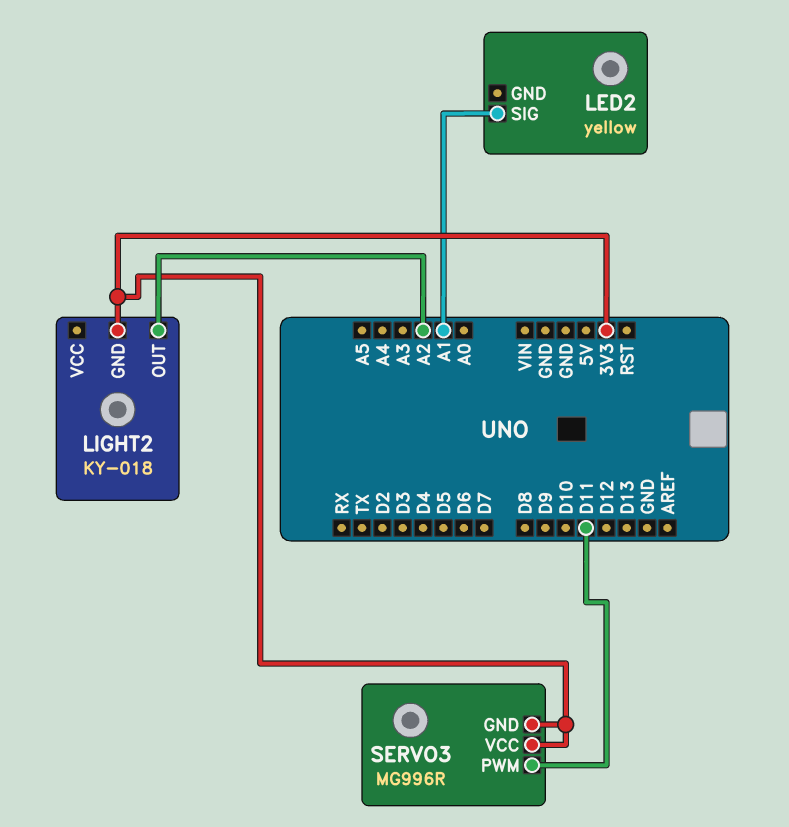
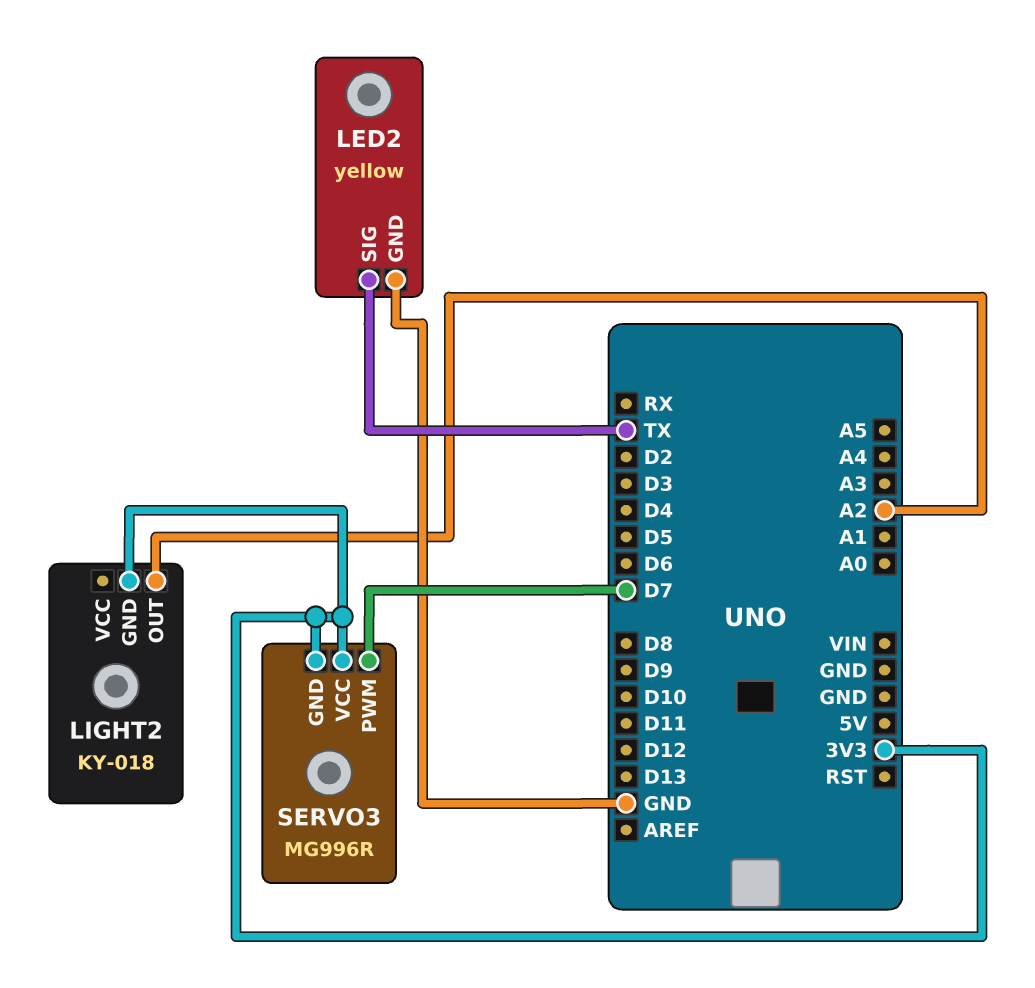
LED2 pin GND: none -> GND
LED2 pin SIG: A1 -> TX
SERVO3 pin PWM: D11 -> D7

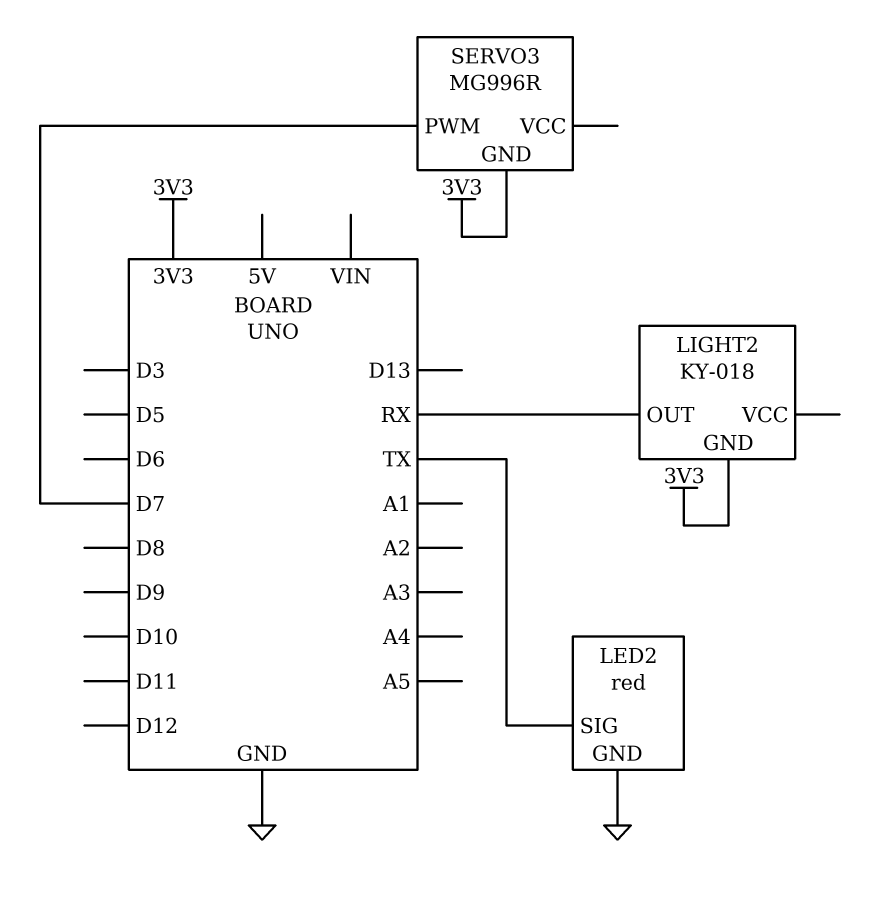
LED2: yellow -> red
LIGHT2 pin OUT: A2 -> RX
SERVO3 pin VCC: 3V3 -> none

